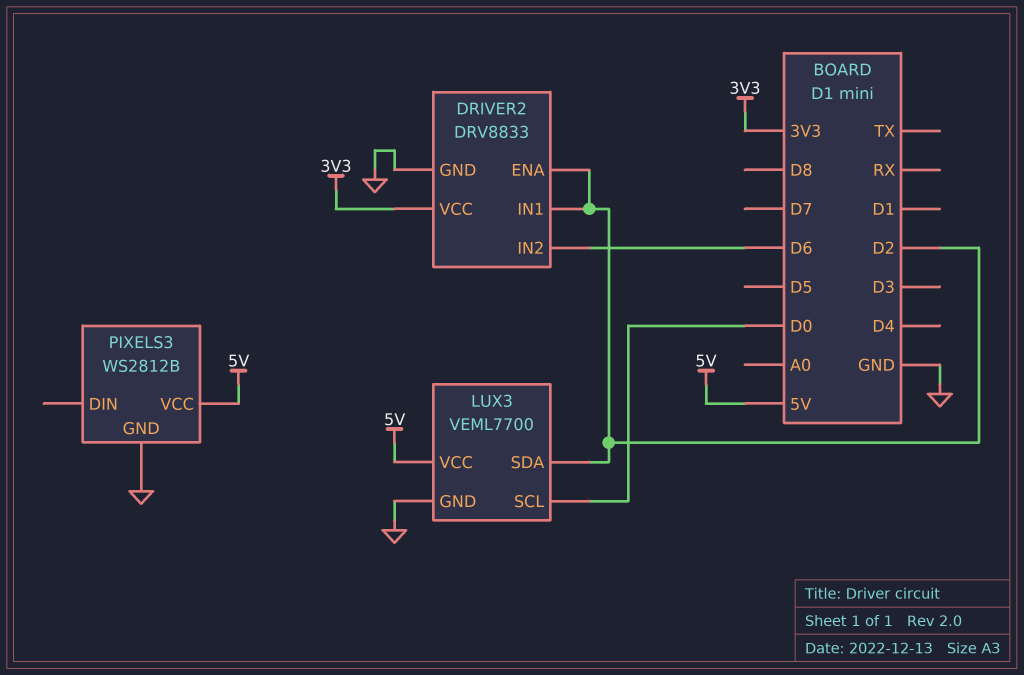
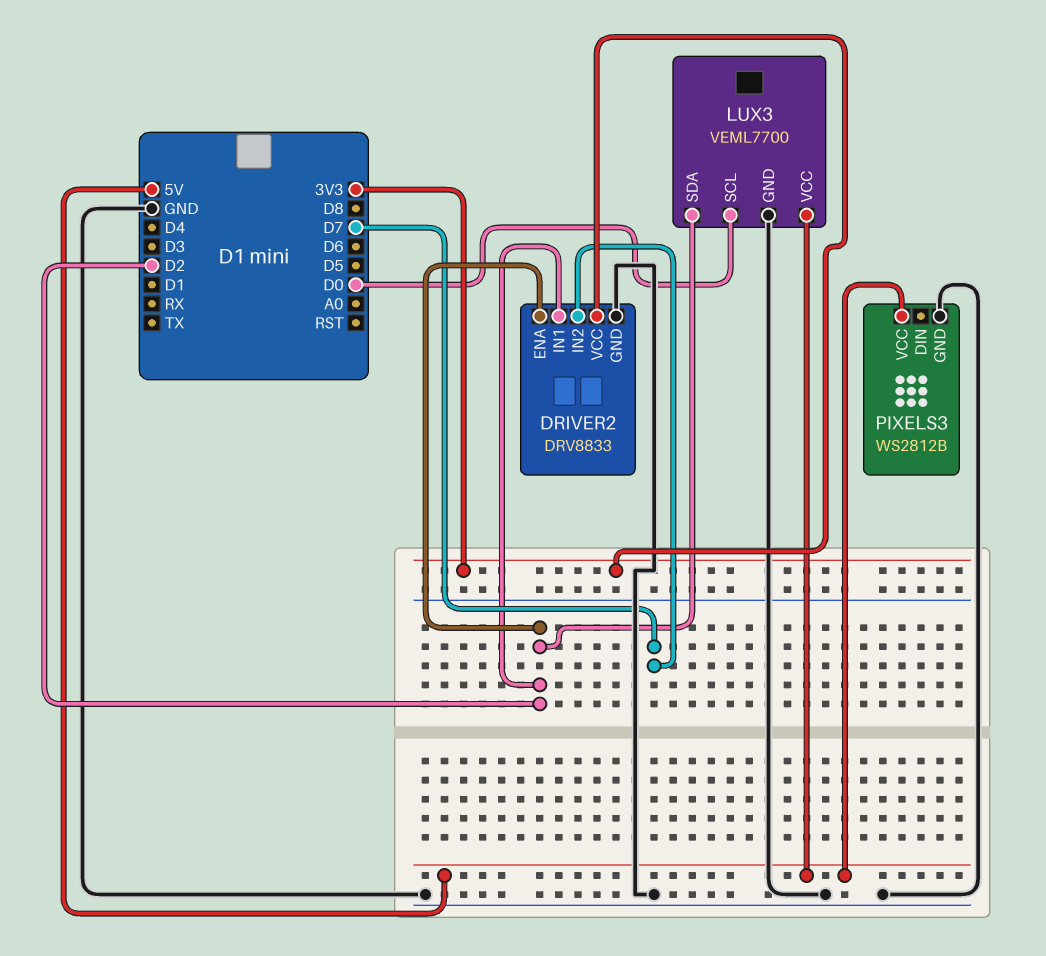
DRIVER2 pin IN2: D6 -> D7

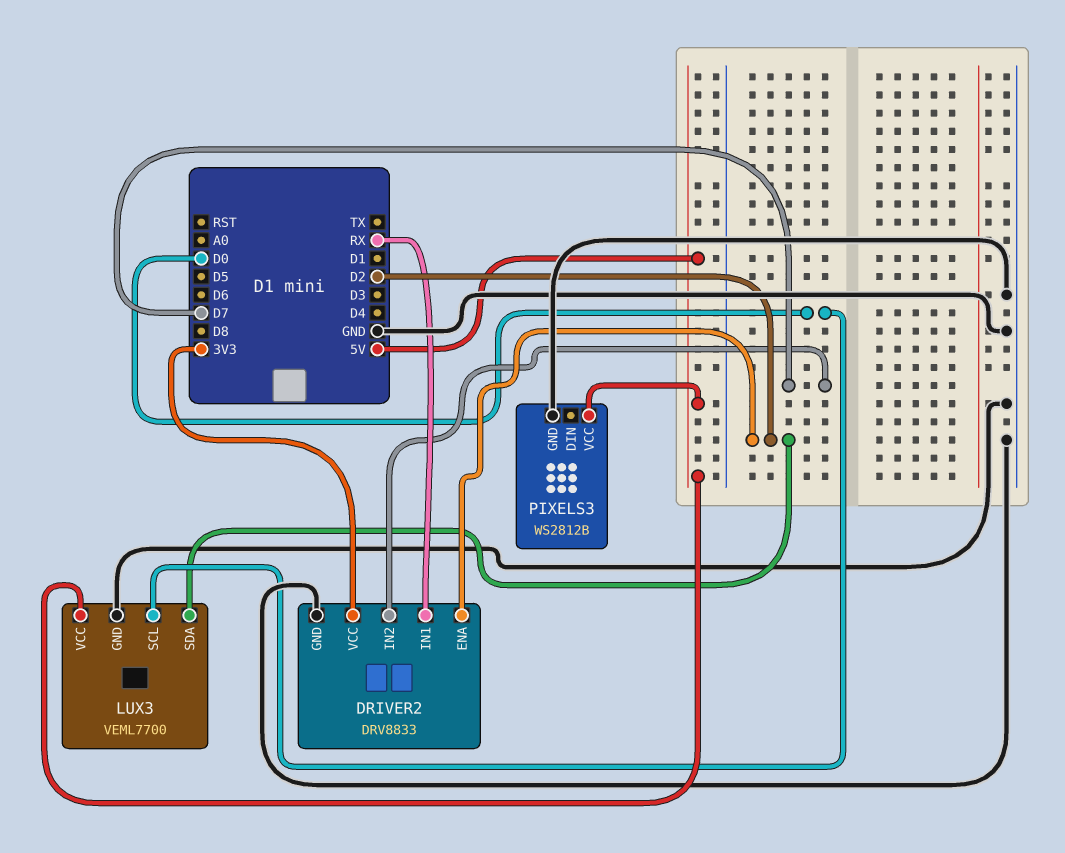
DRIVER2 pin IN1: D2 -> RX

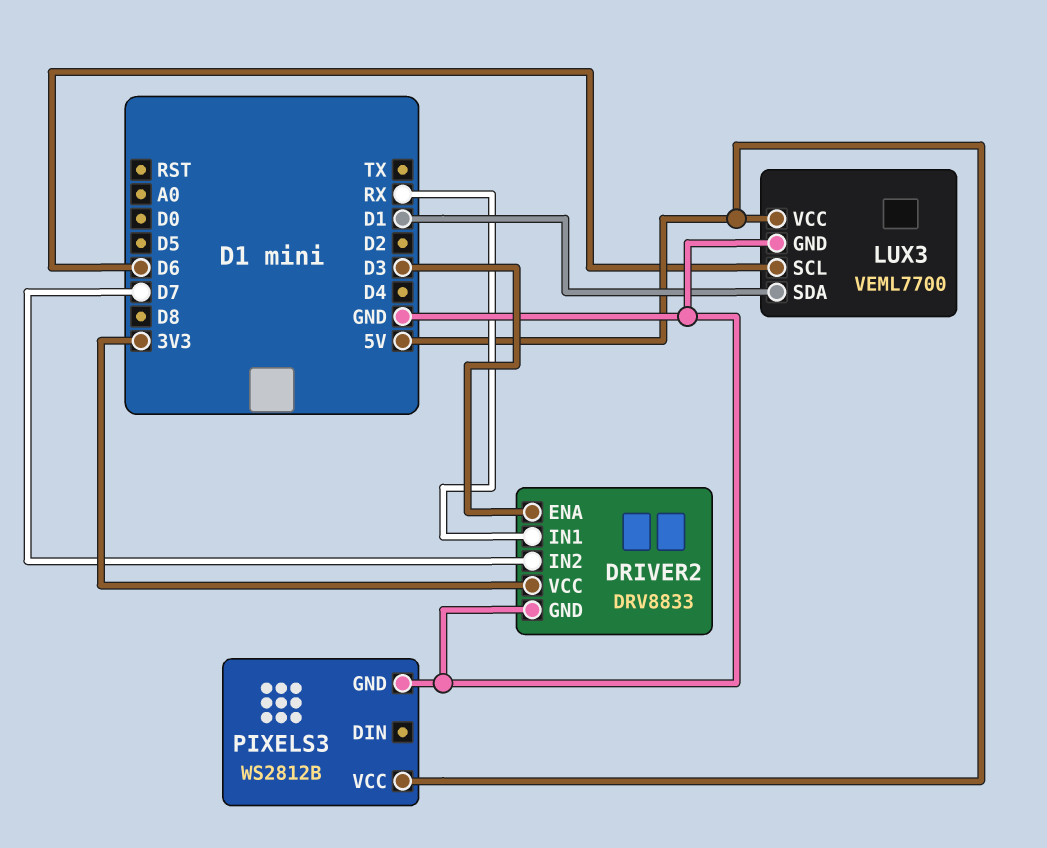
DRIVER2 pin ENA: D2 -> D3
LUX3 pin SCL: D0 -> D6
LUX3 pin SDA: D2 -> D1

